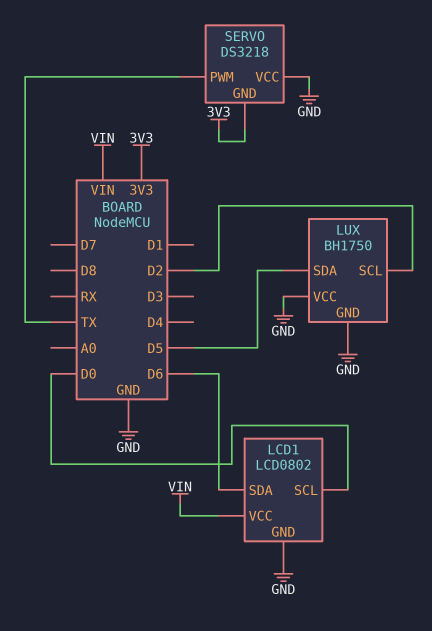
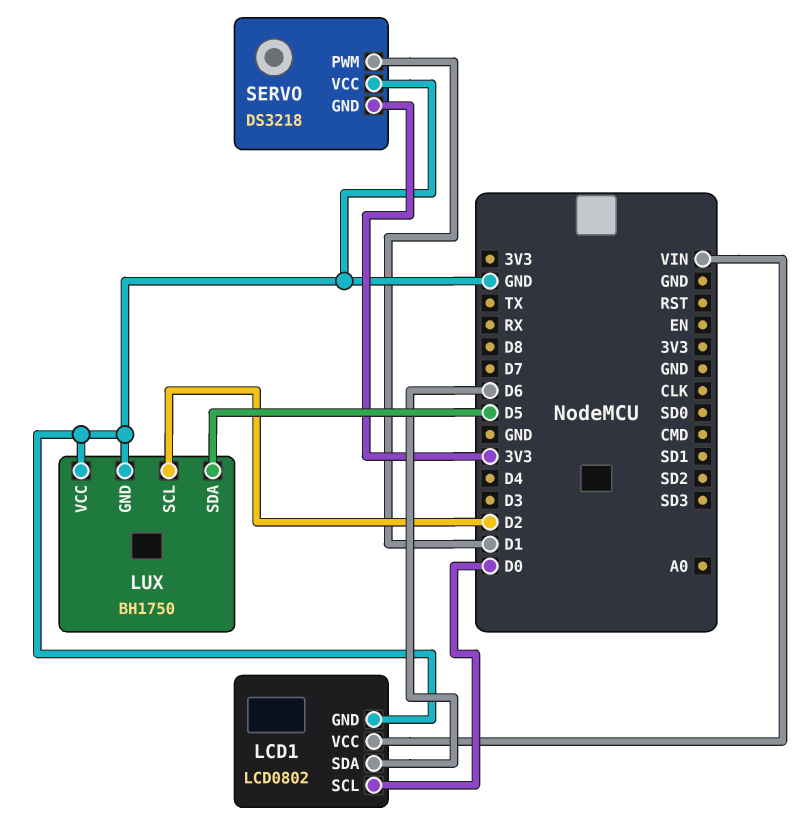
SERVO pin PWM: TX -> D1

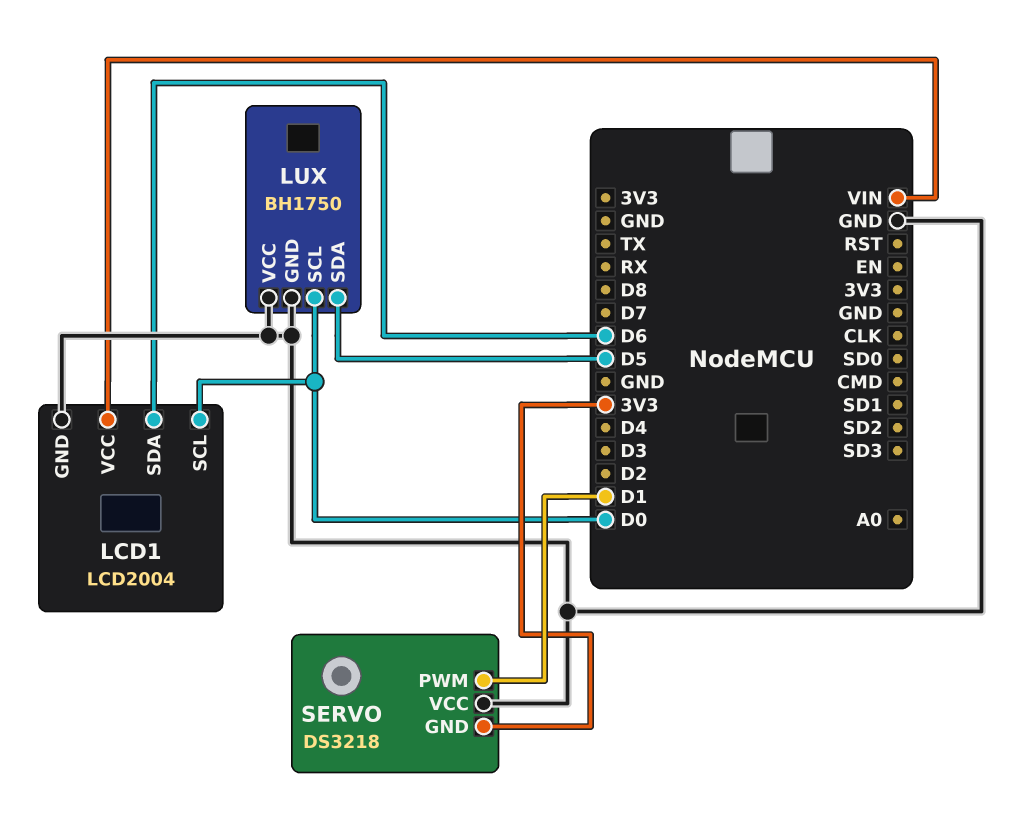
LCD1: LCD0802 -> LCD2004
LUX pin SCL: D2 -> D0

